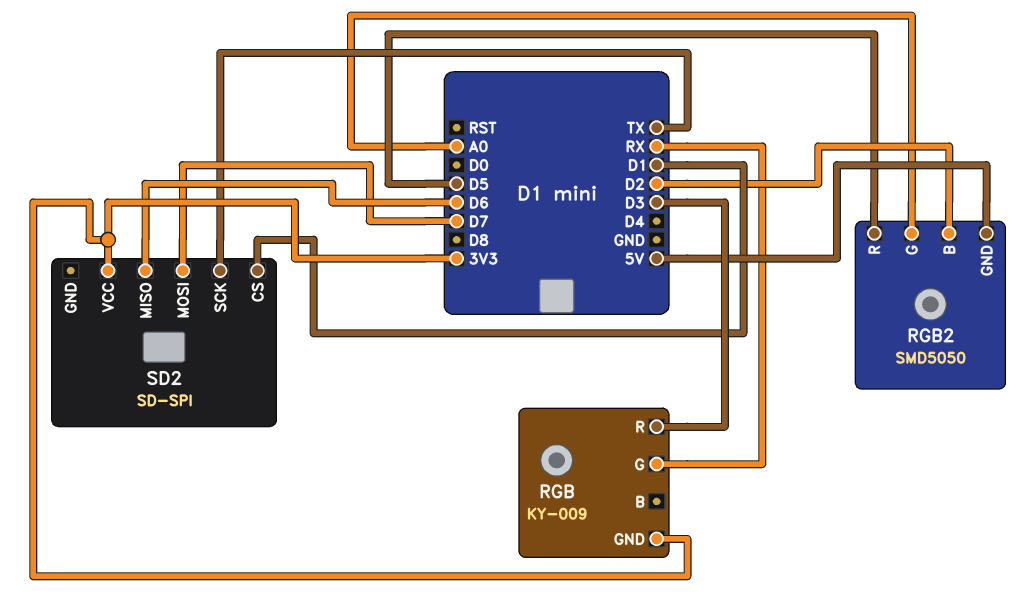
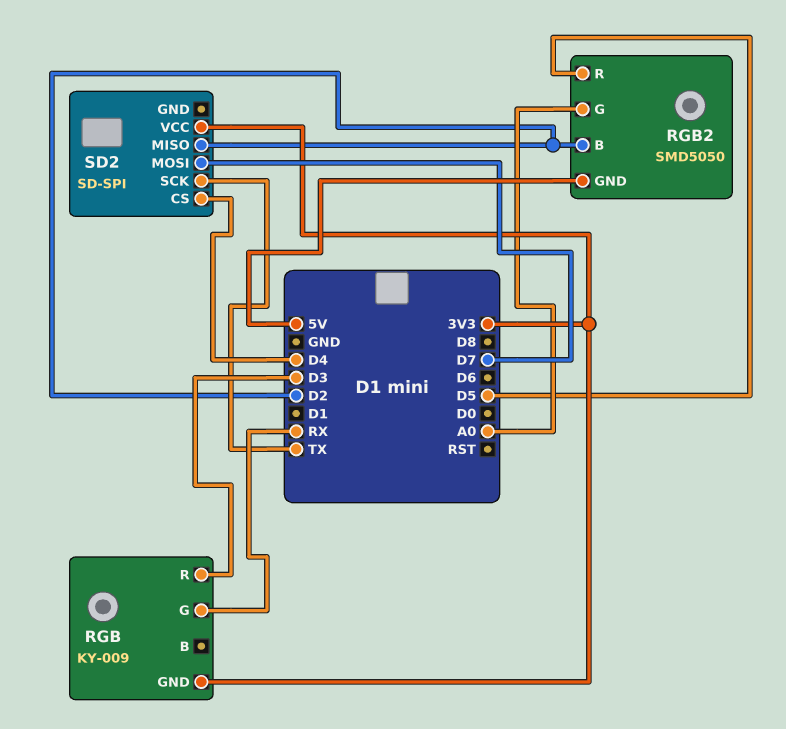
SD2 pin CS: D1 -> D4
SD2 pin MISO: D6 -> D2

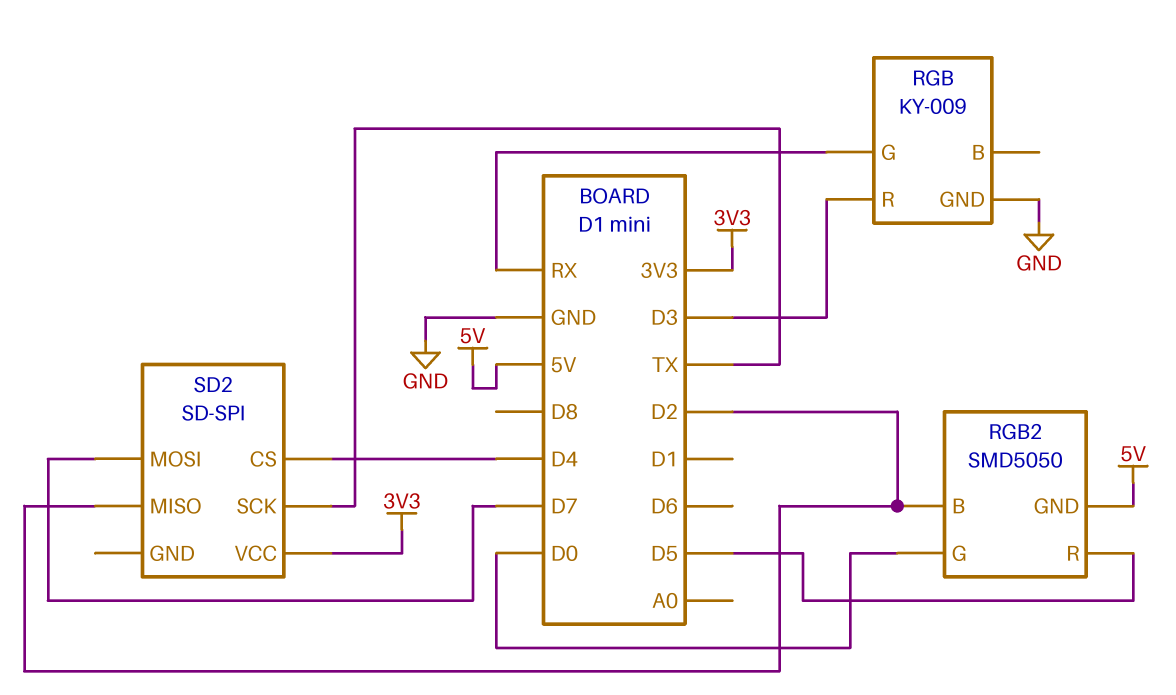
RGB pin GND: 3V3 -> GND
RGB2 pin G: A0 -> D0

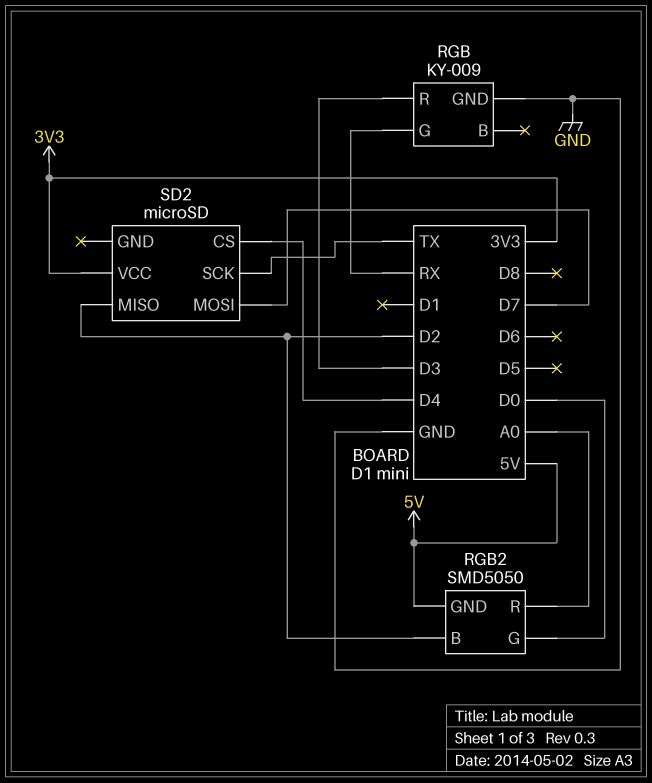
RGB2 pin R: D5 -> A0
SD2: SD-SPI -> microSD

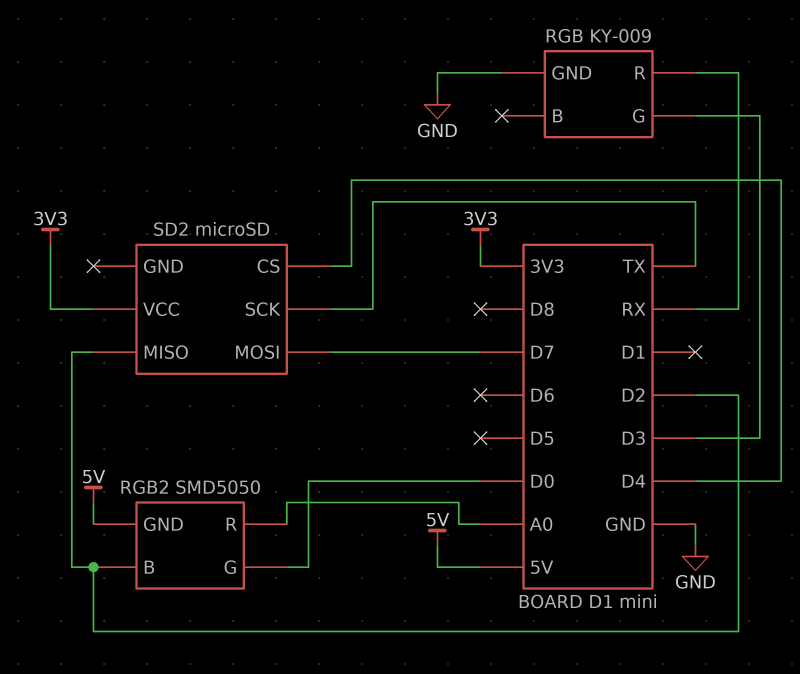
RGB pin G: RX -> D3
RGB pin R: D3 -> RX

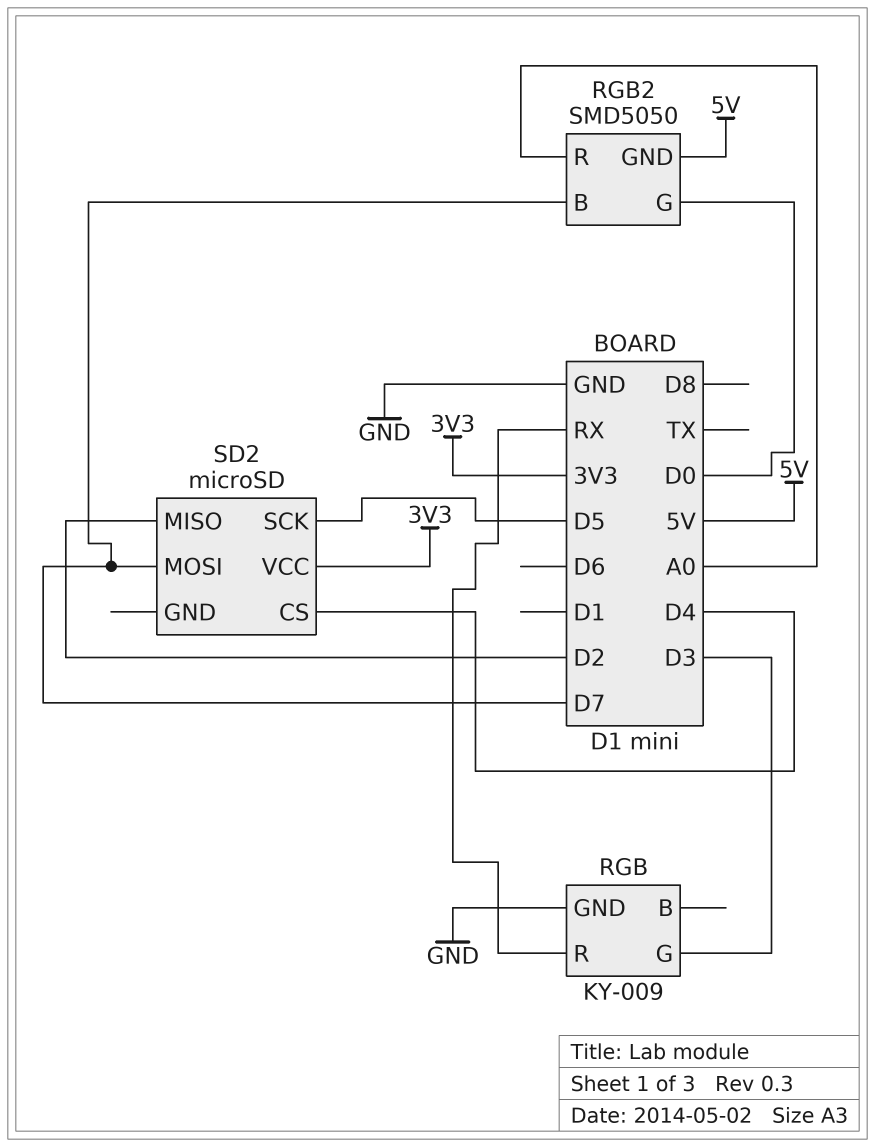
RGB2 pin B: D2 -> D7
SD2 pin SCK: TX -> D5

